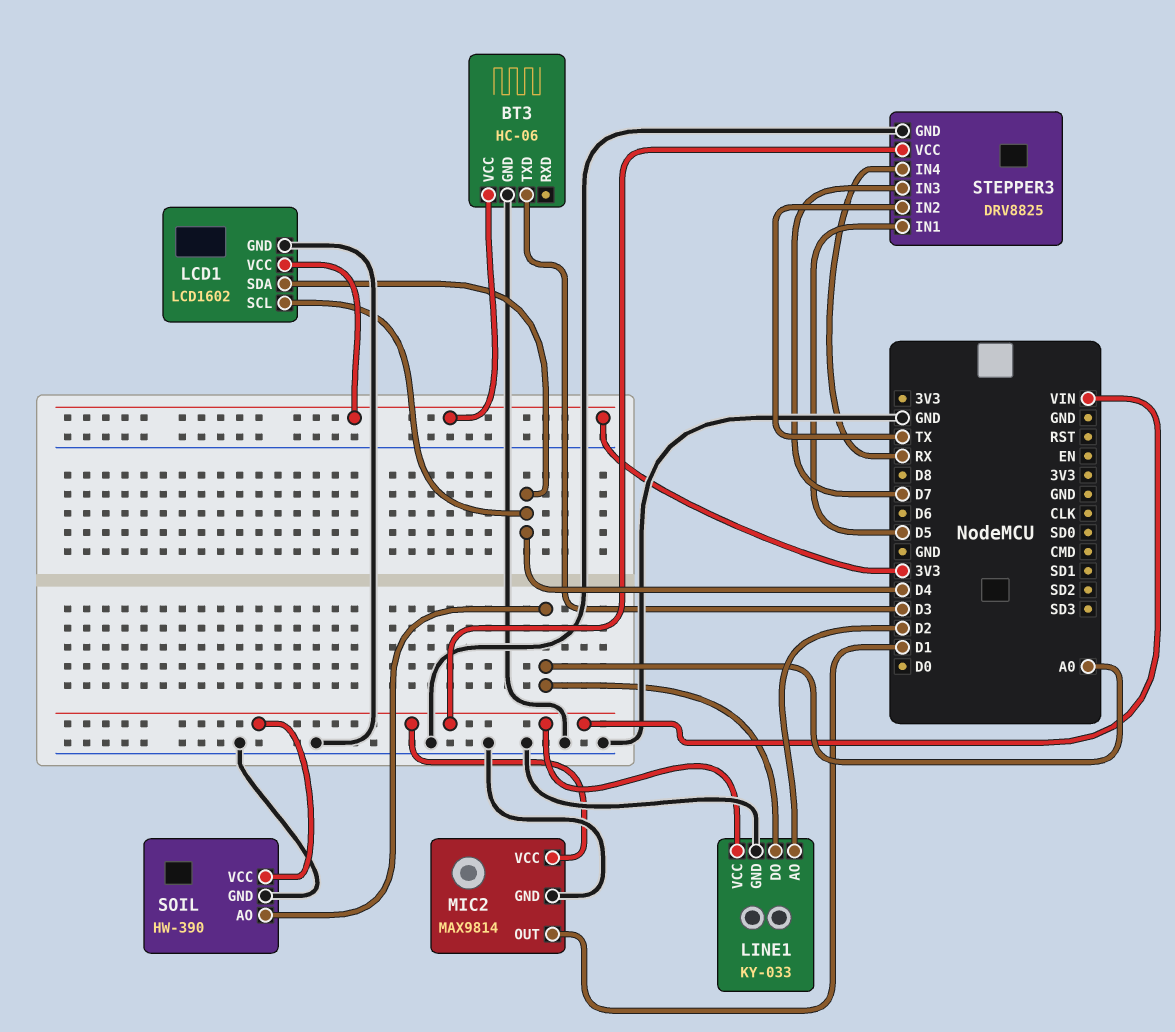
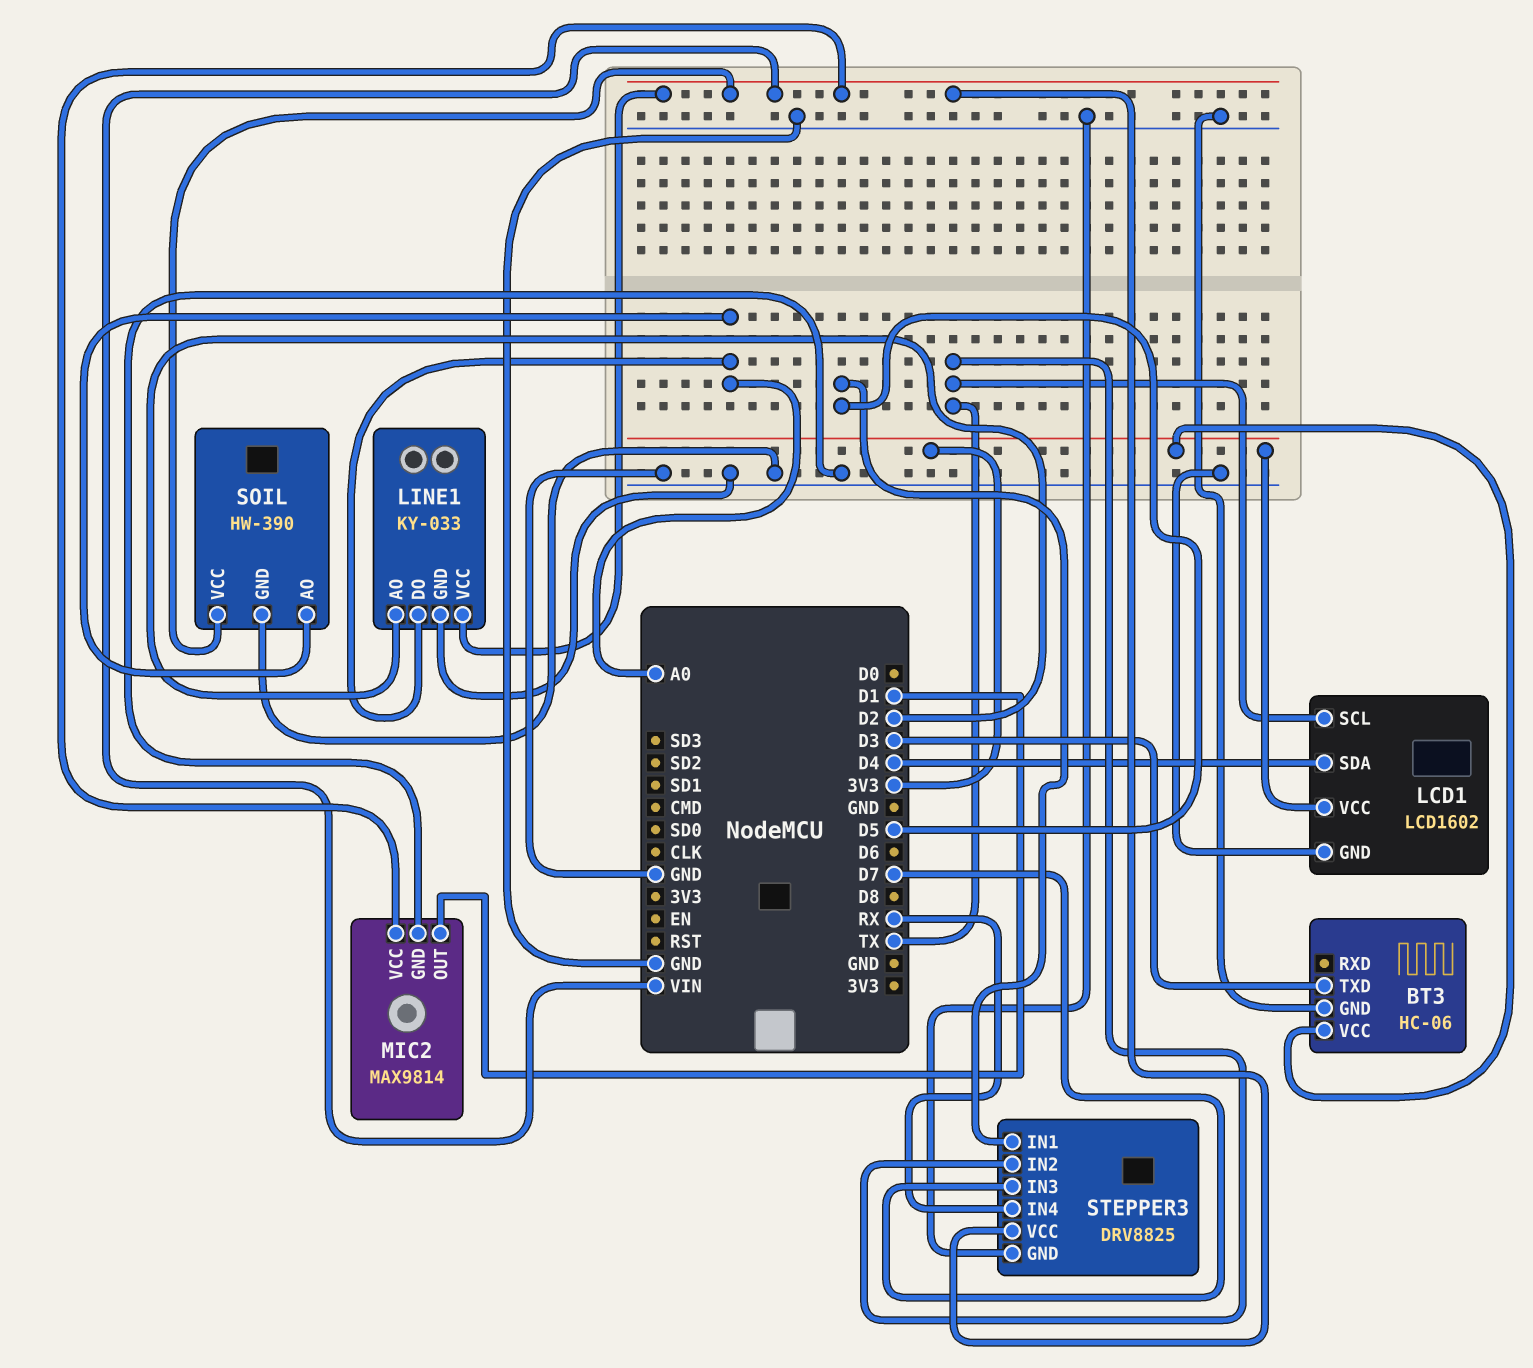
LCD1 pin SCL: D4 -> TX

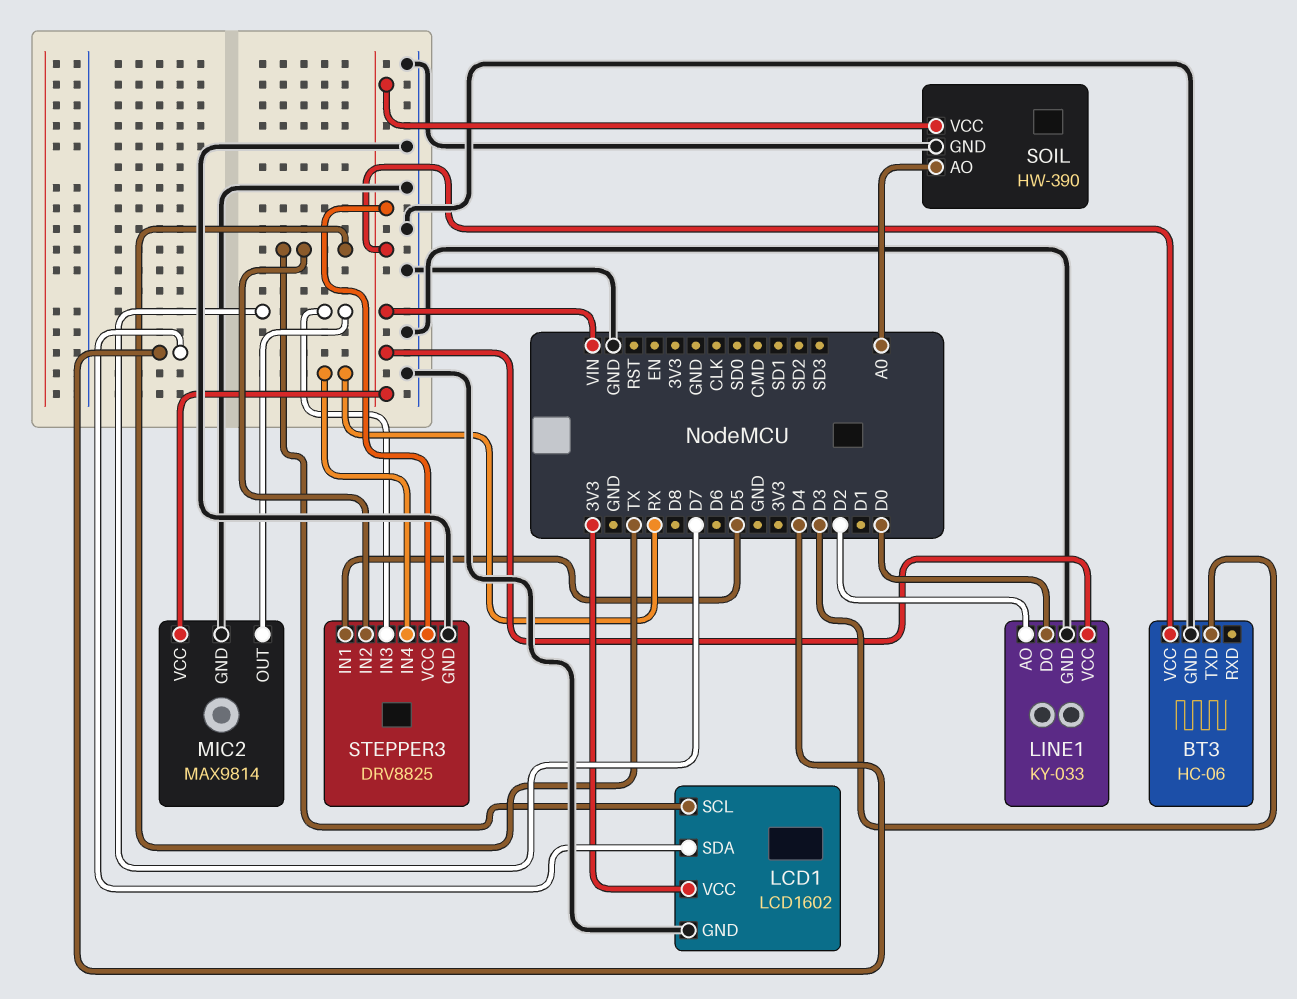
BT3 pin VCC: 3V3 -> VIN
LINE1 pin DO: A0 -> D0
MIC2 pin OUT: D1 -> D7

